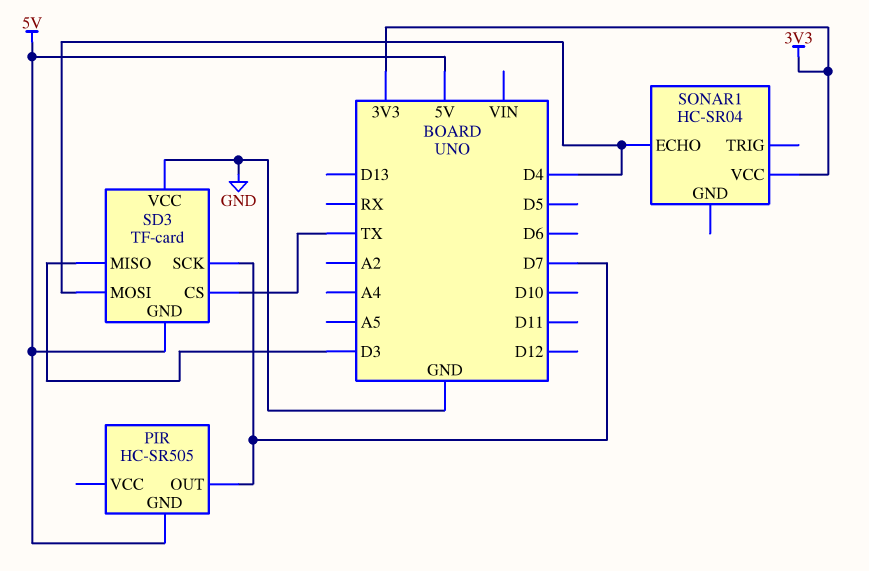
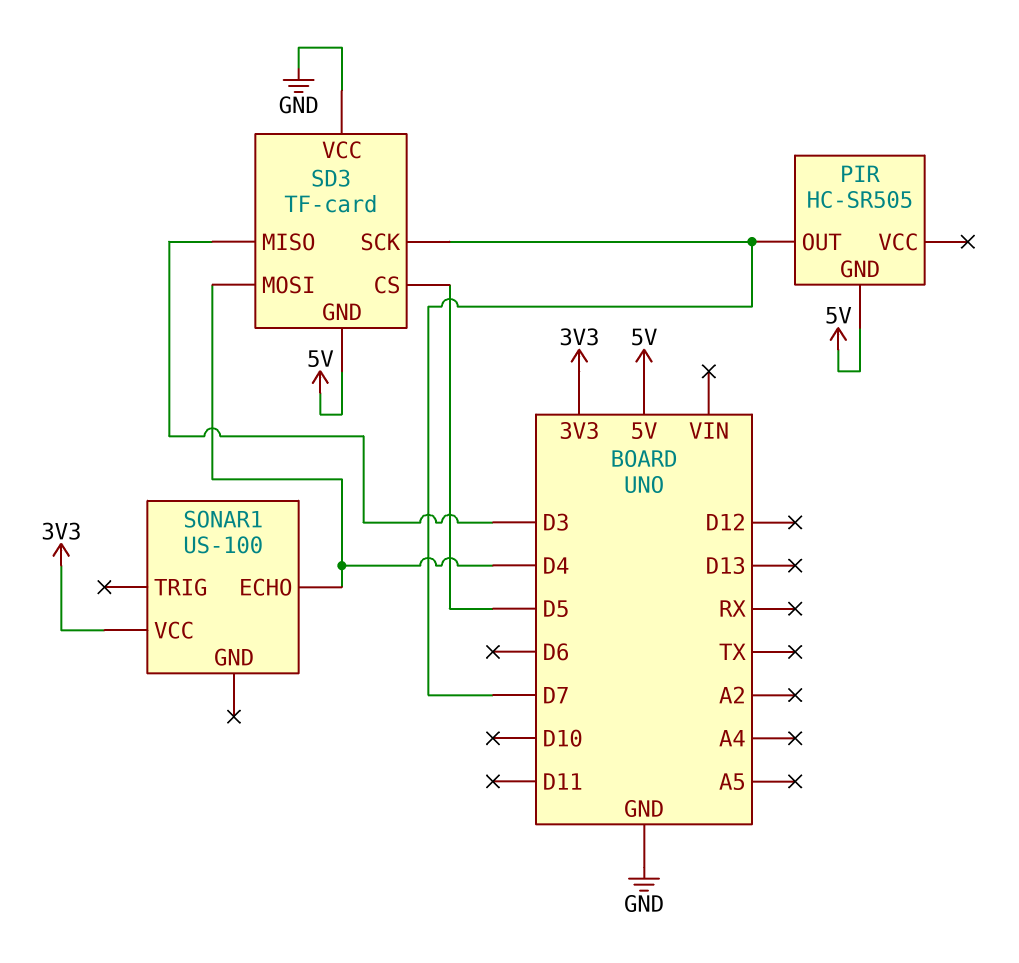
SD3 pin CS: TX -> D5
SONAR1: HC-SR04 -> US-100

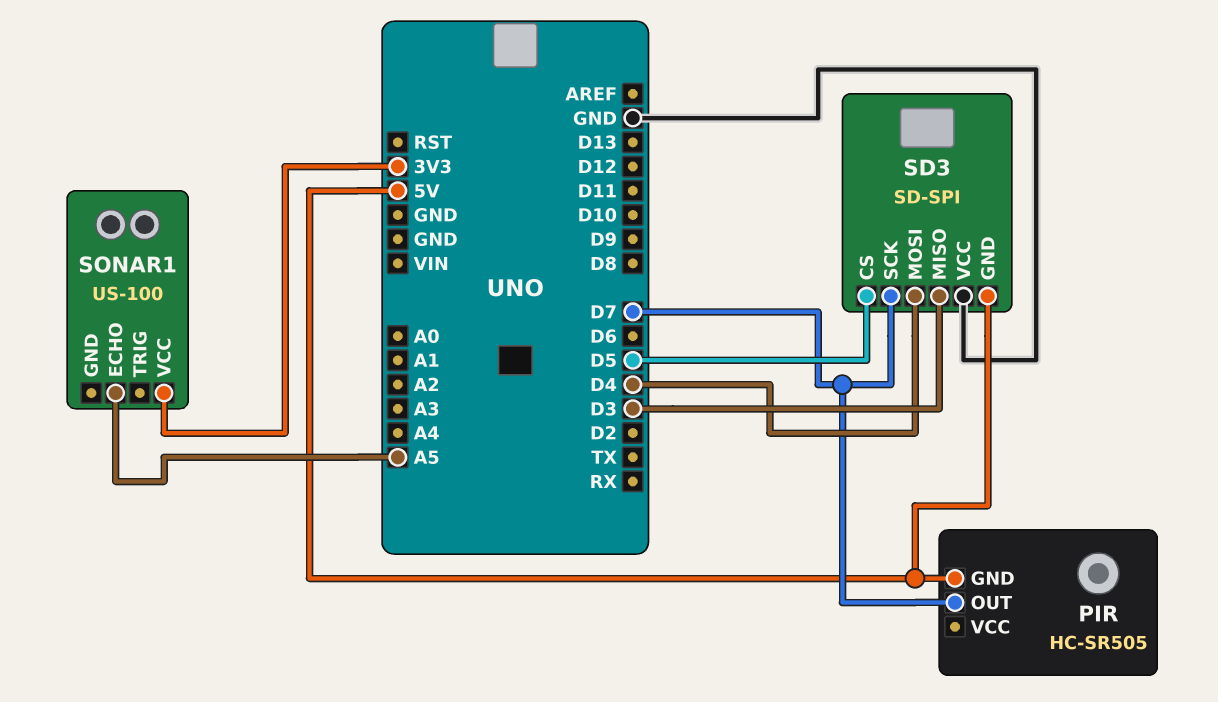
SD3: TF-card -> SD-SPI
SONAR1 pin ECHO: D4 -> A5

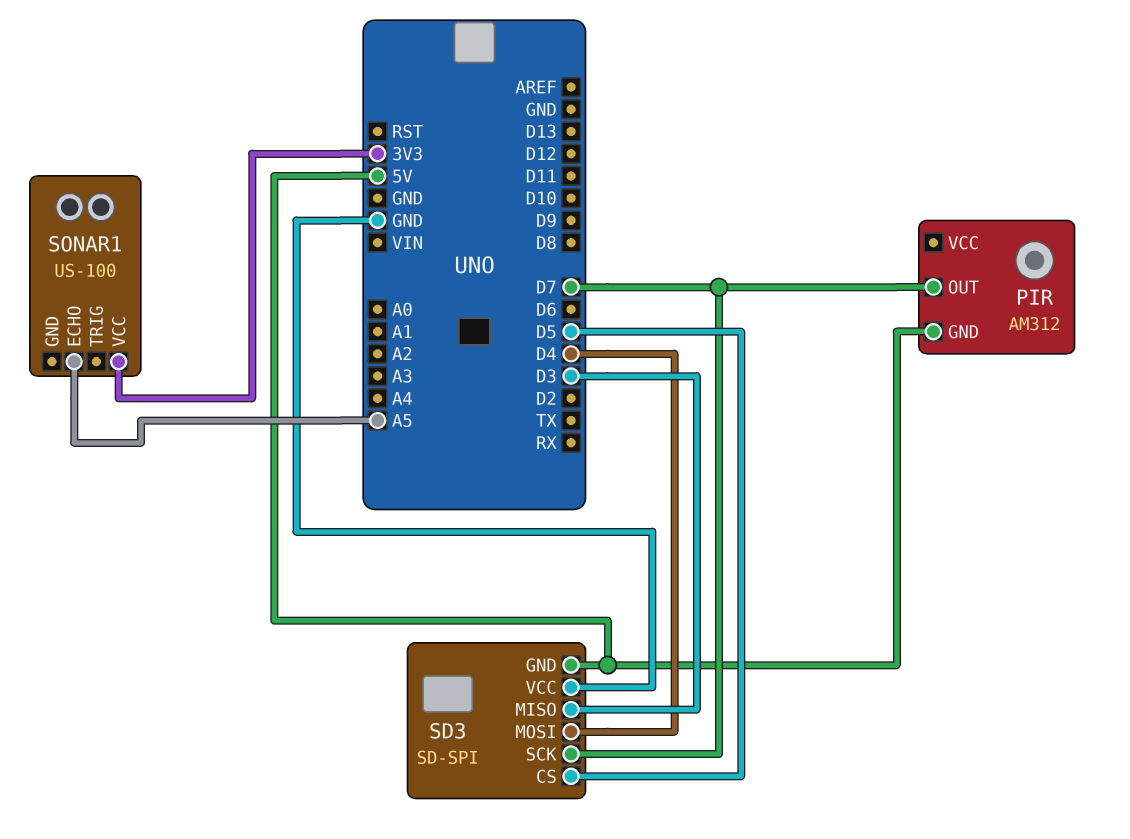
PIR: HC-SR505 -> AM312

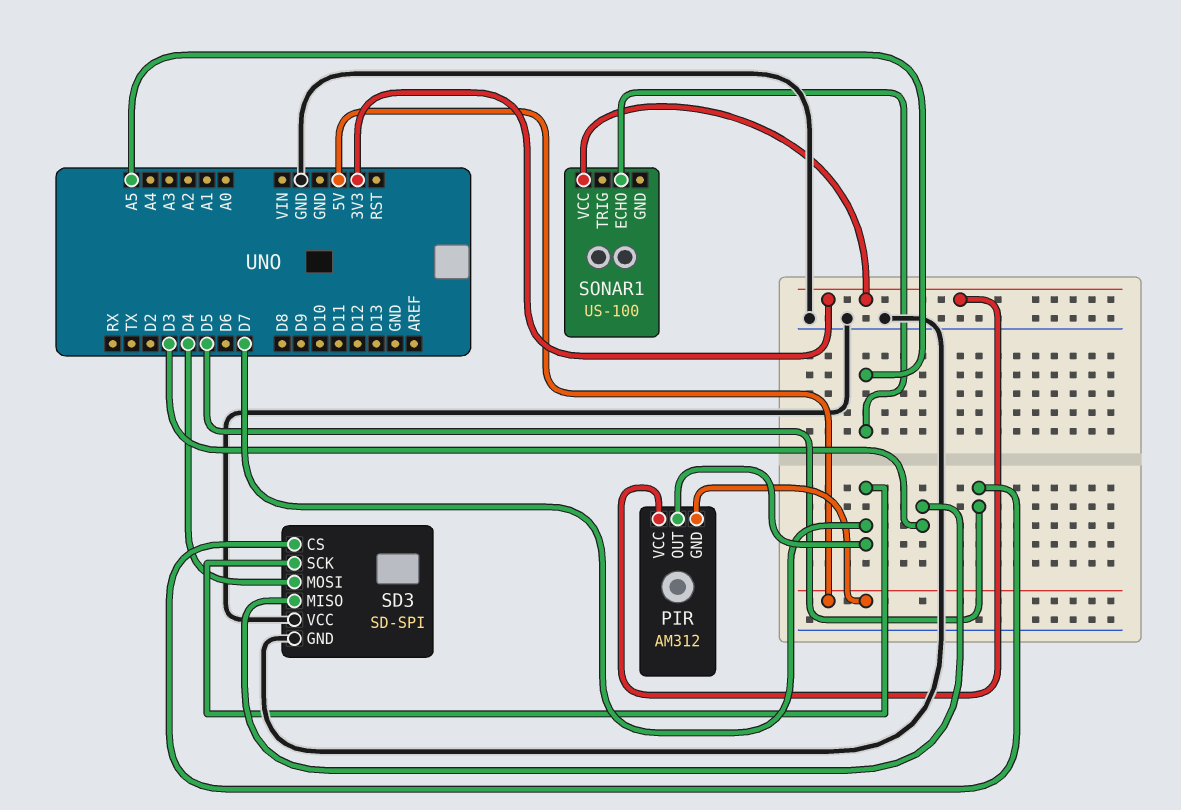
PIR pin VCC: none -> 3V3
SD3 pin GND: 5V -> GND

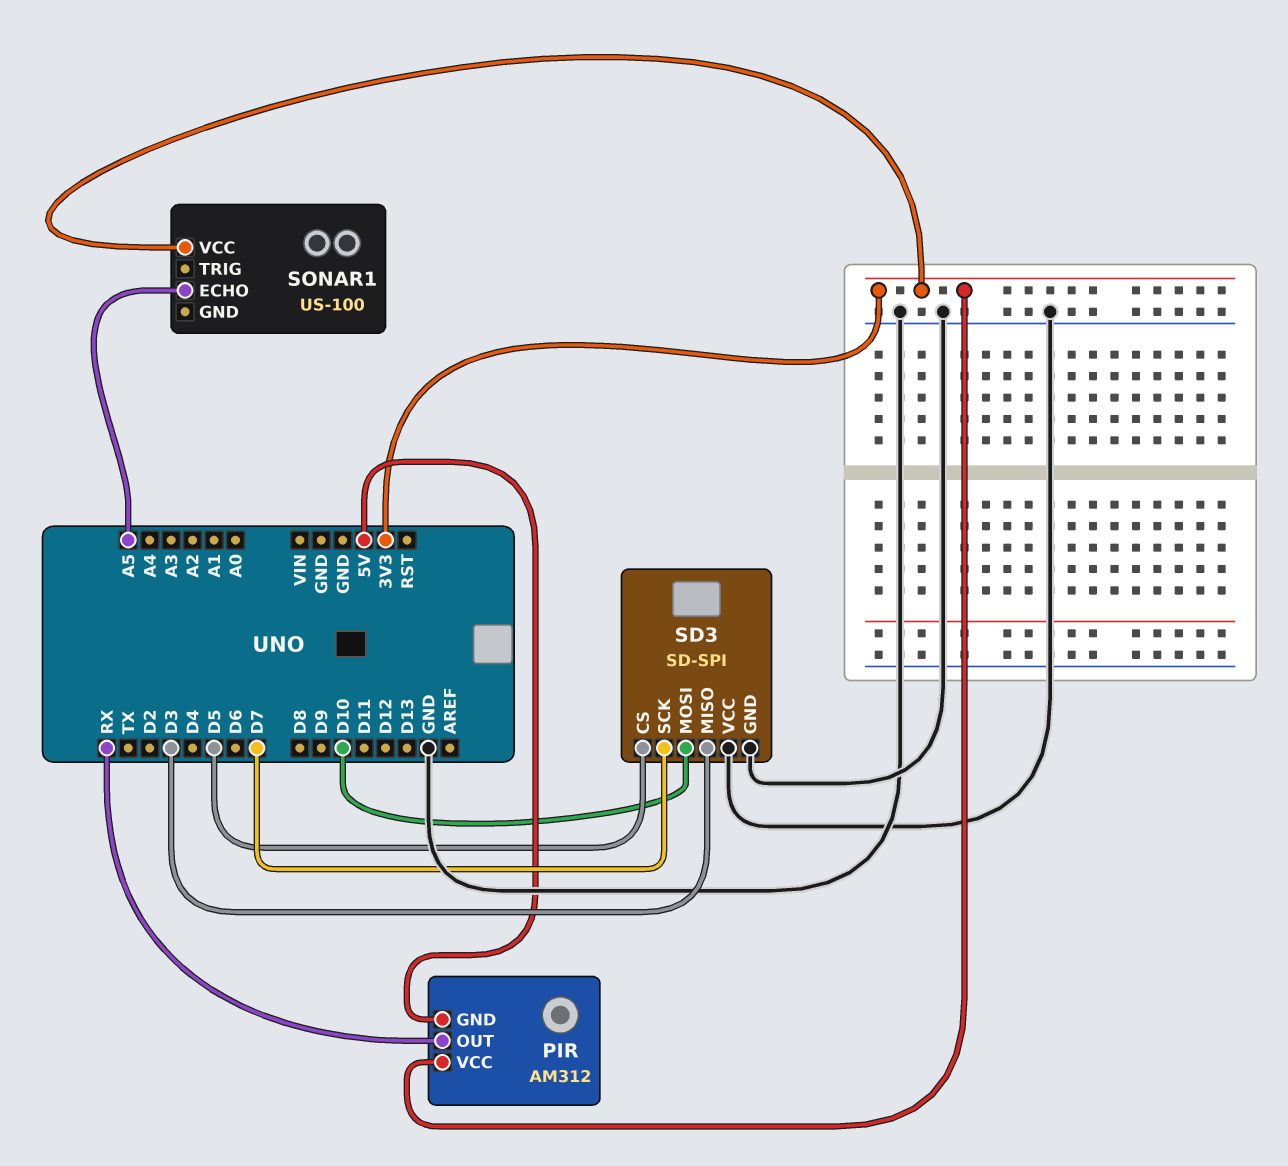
PIR pin OUT: D7 -> RX
SD3 pin MOSI: D4 -> D10

